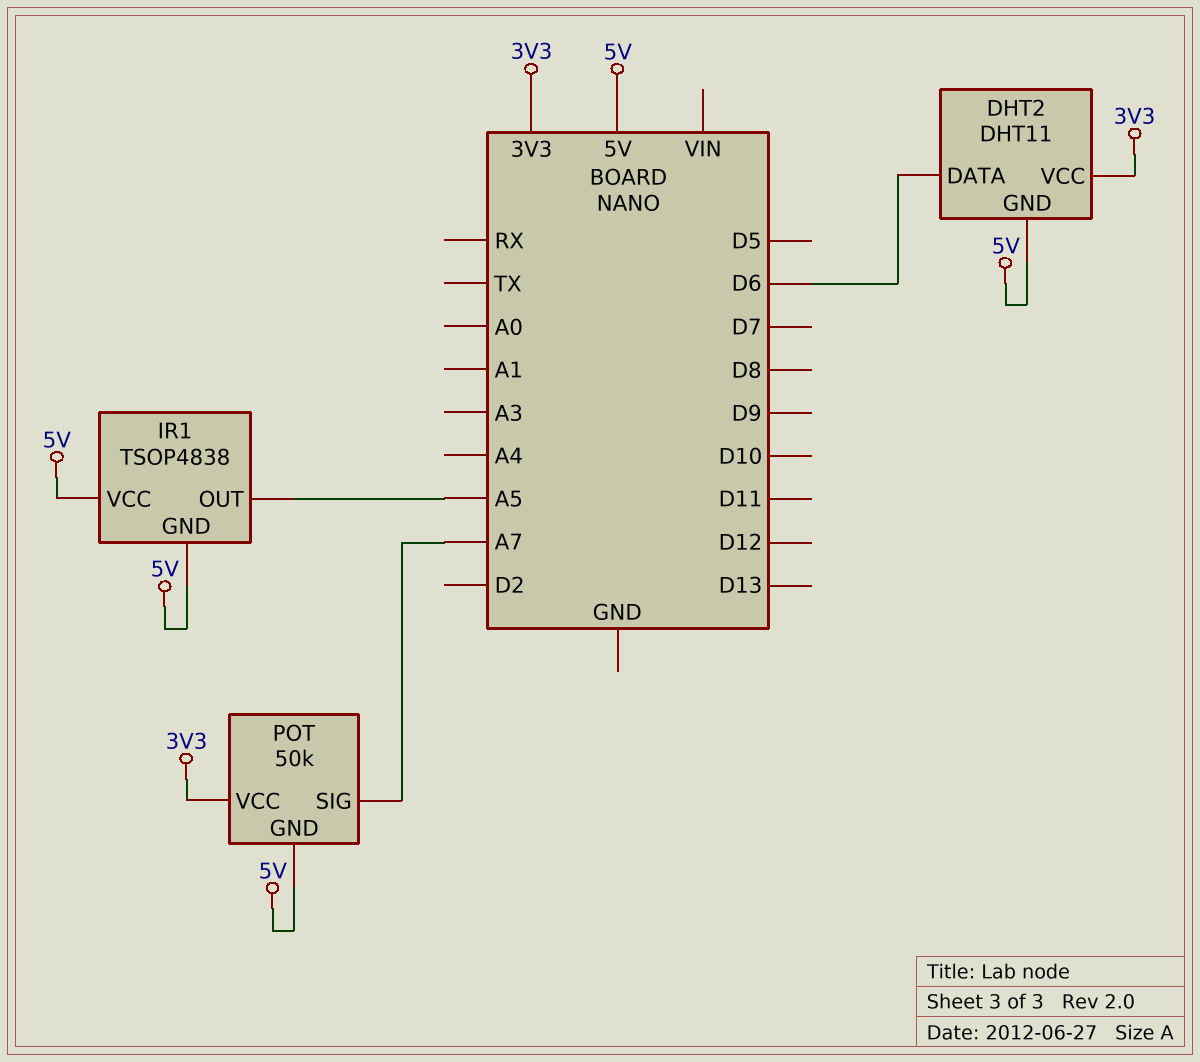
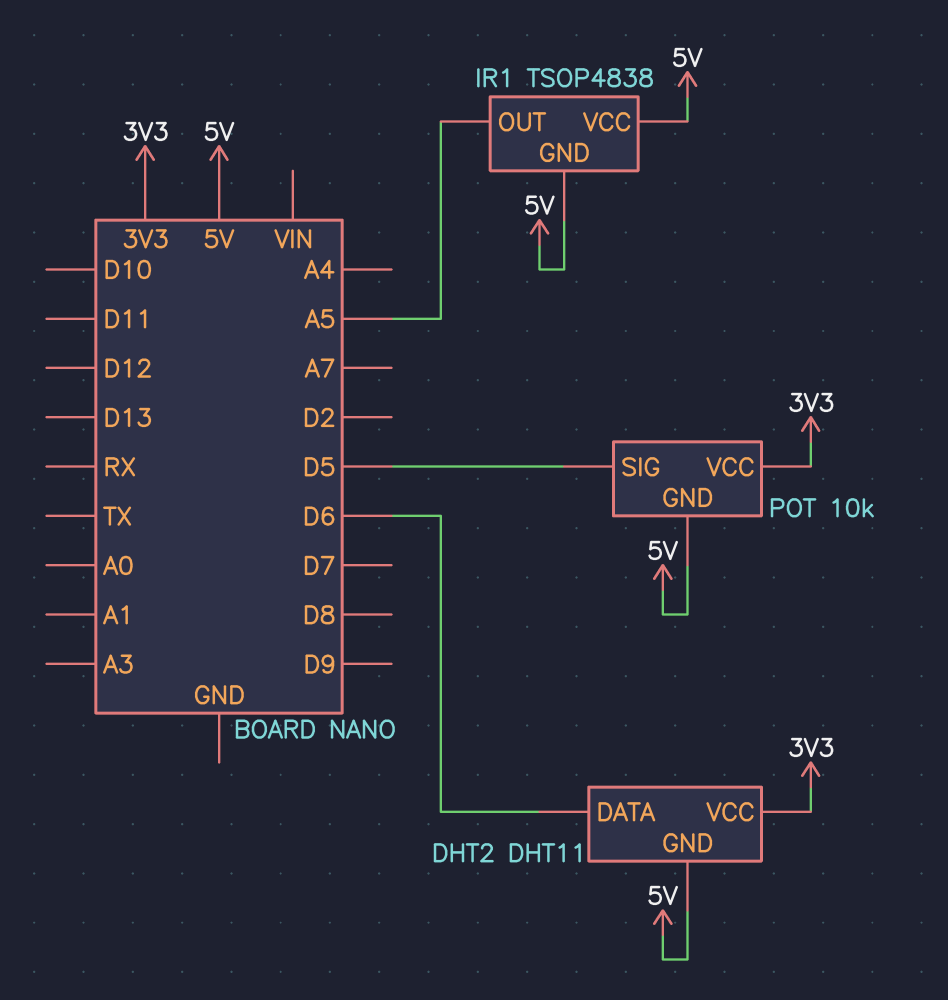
POT: 50k -> 10k
POT pin SIG: A7 -> D5

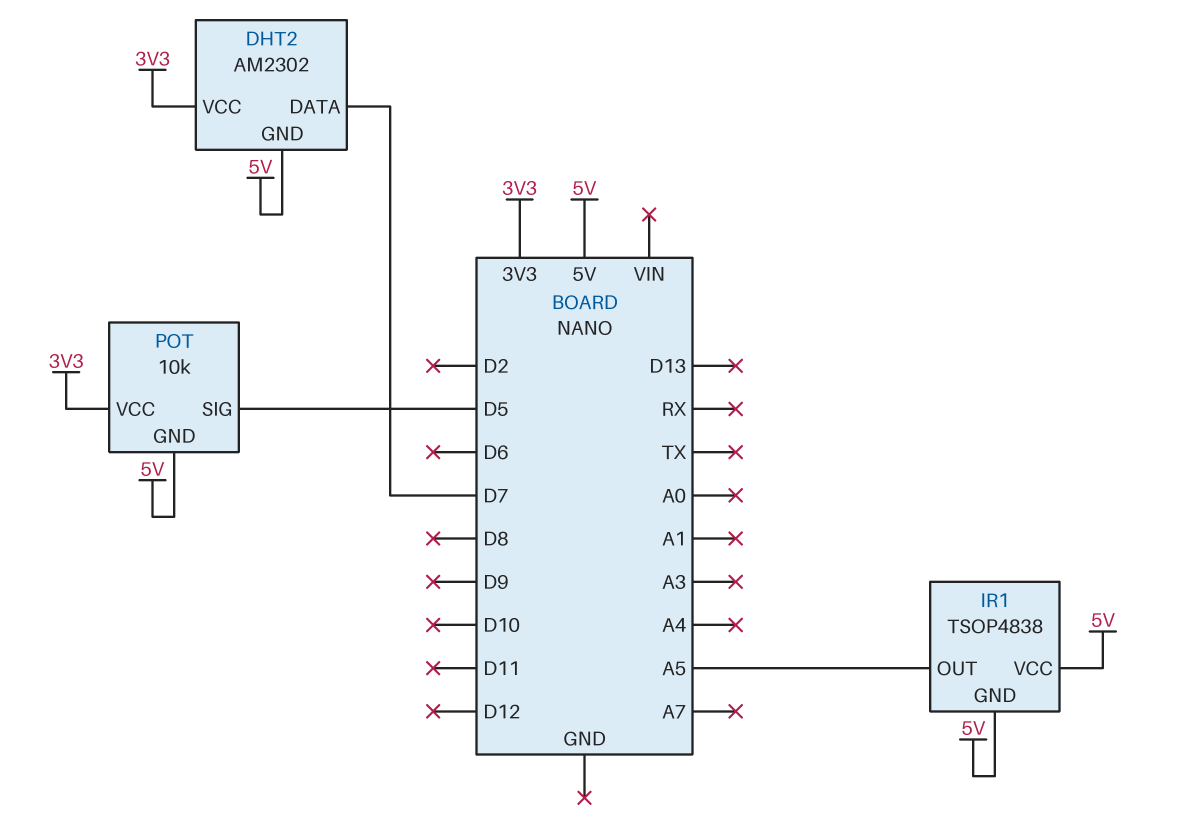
DHT2: DHT11 -> AM2302
DHT2 pin DATA: D6 -> D7

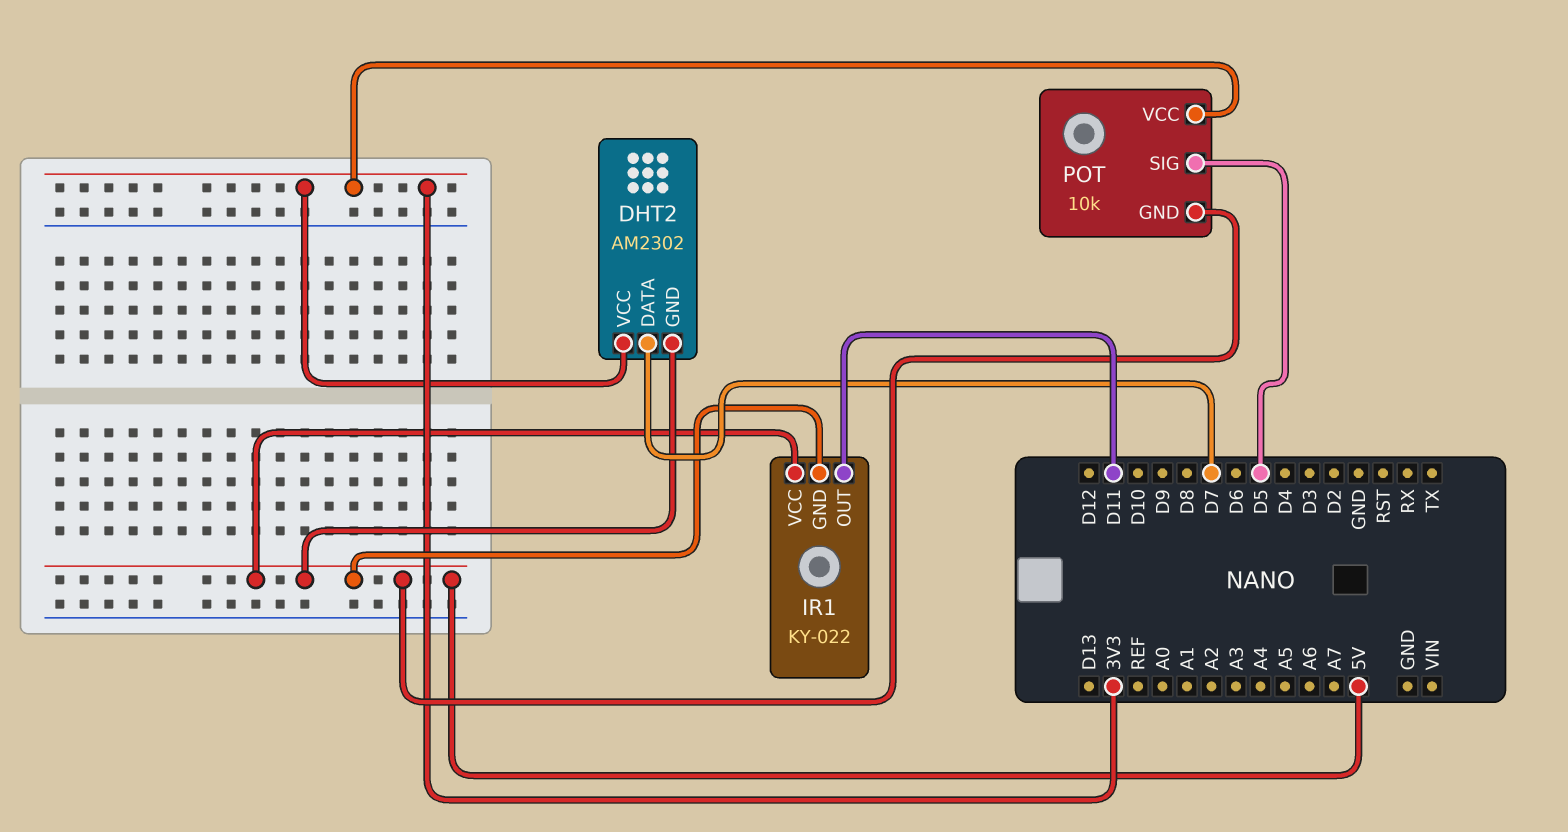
IR1: TSOP4838 -> KY-022
IR1 pin OUT: A5 -> D11

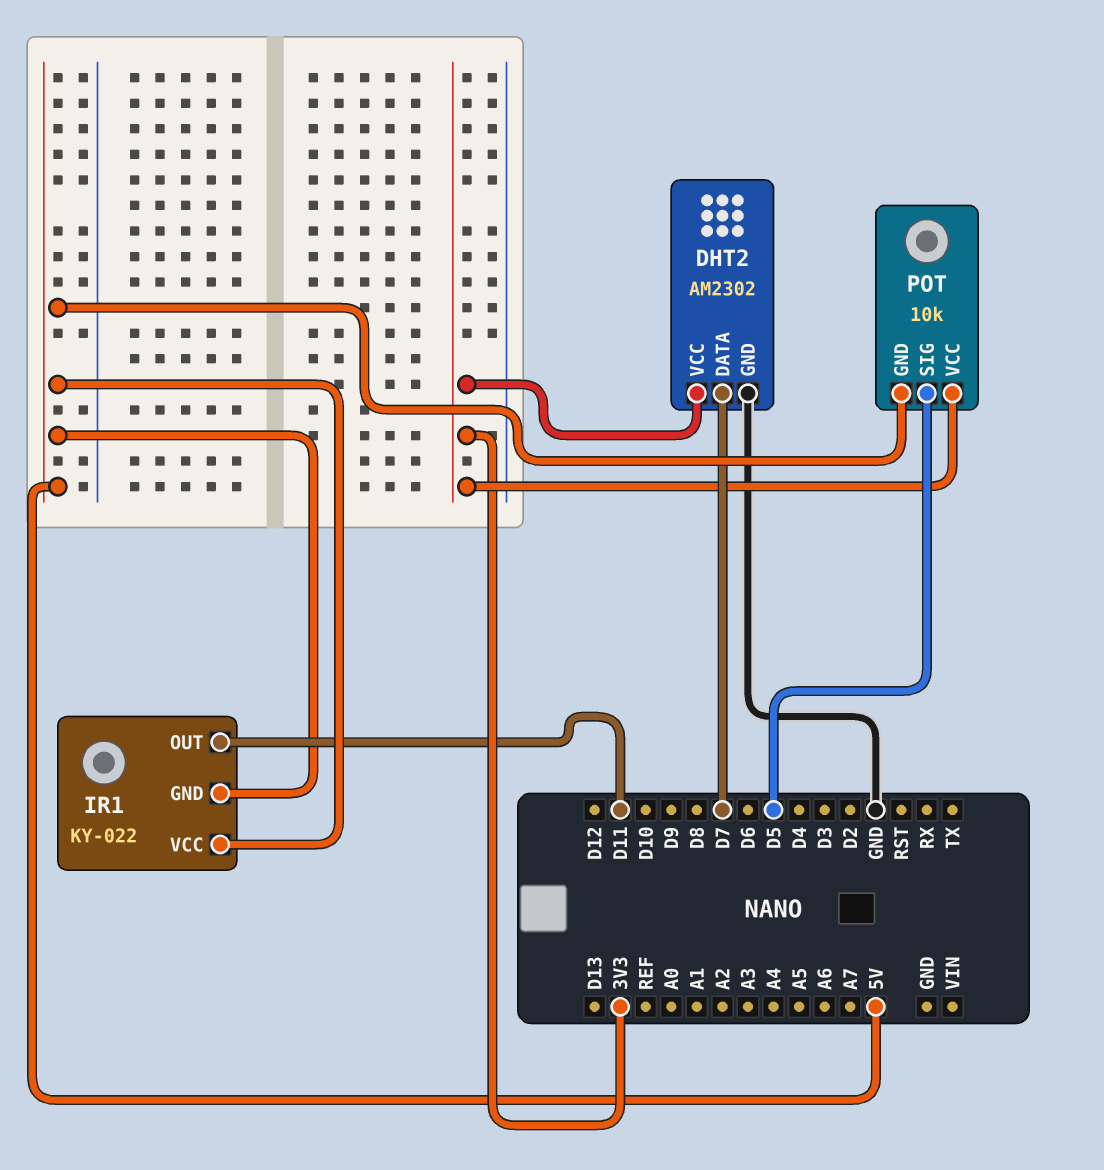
DHT2 pin GND: 5V -> GND

